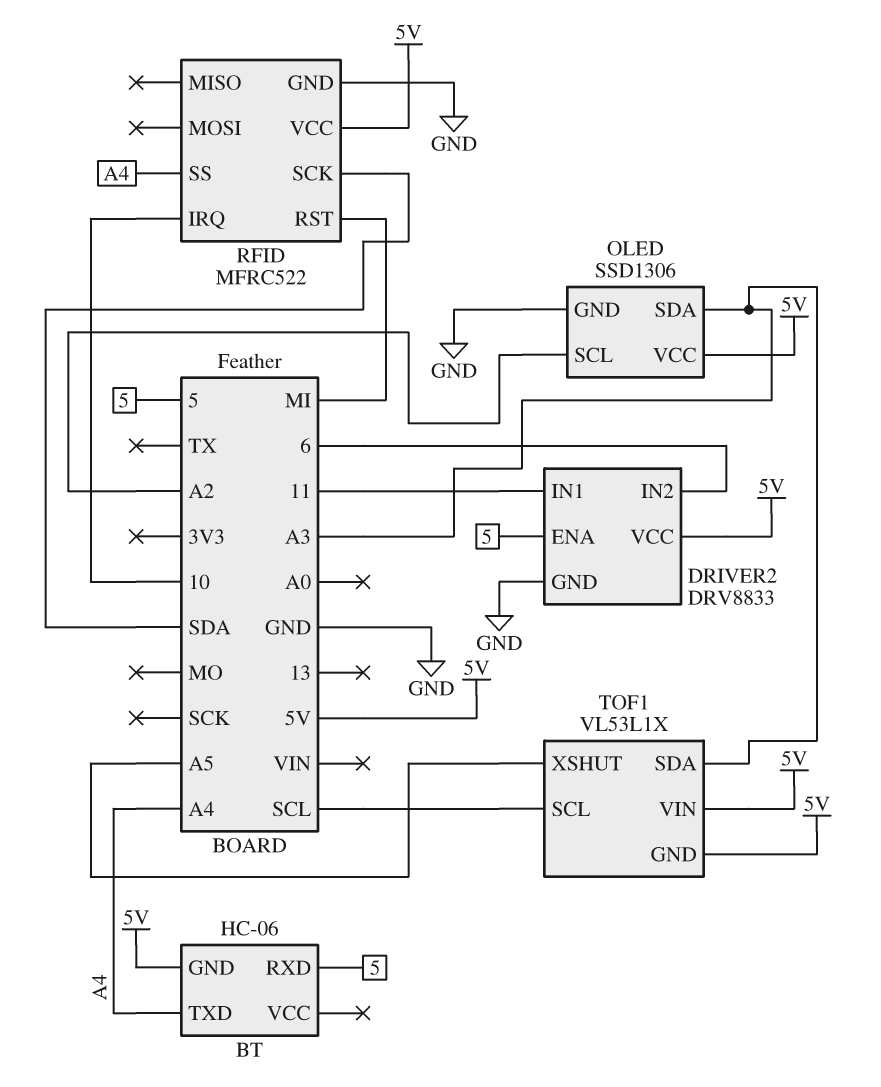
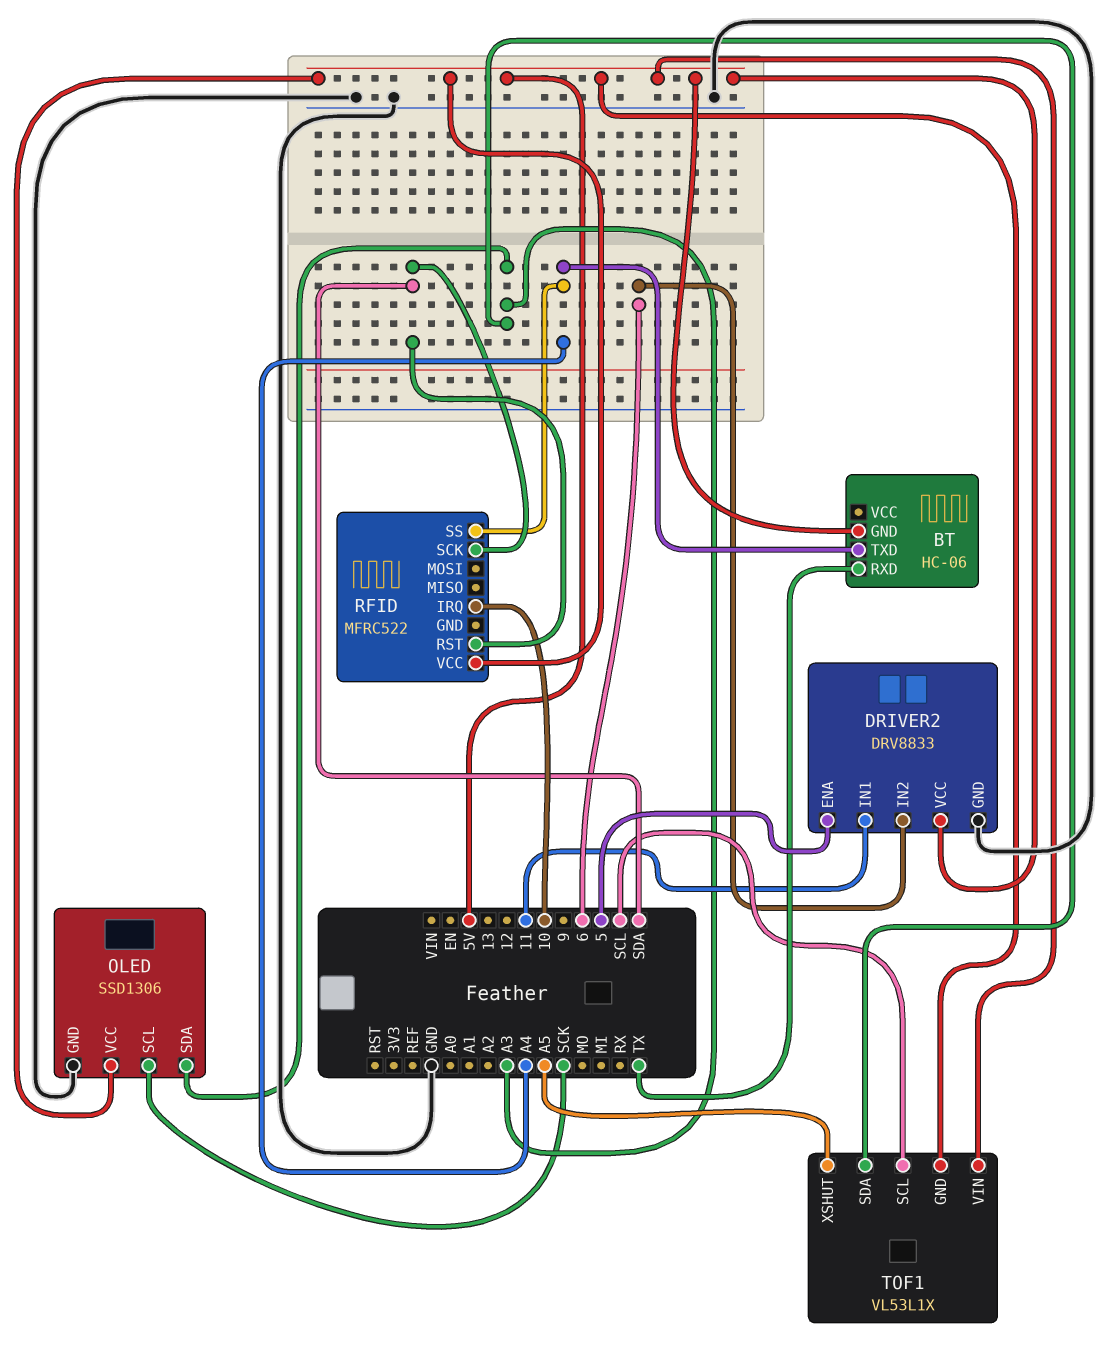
BT pin RXD: 5 -> TX
OLED pin SCL: A2 -> SCK
RFID pin GND: GND -> none
RFID pin RST: MI -> SDA

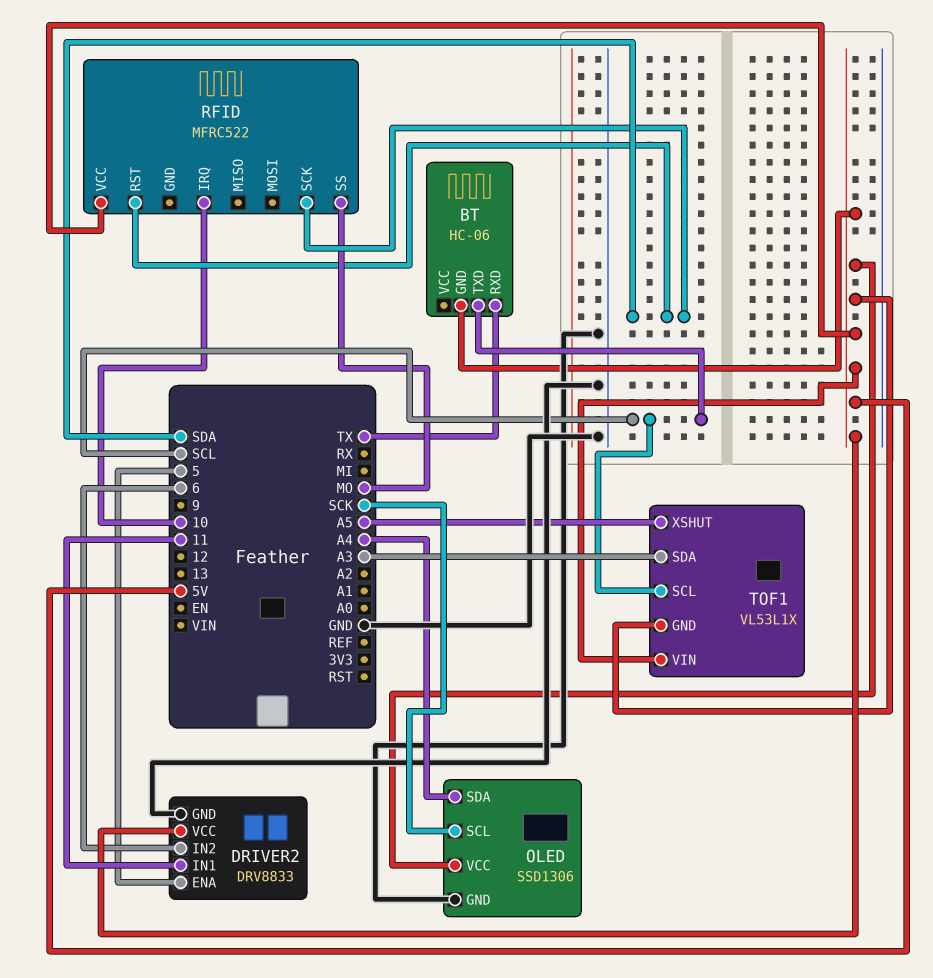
BT pin TXD: A4 -> SCL
OLED pin SDA: A3 -> A4
RFID pin SS: A4 -> MO

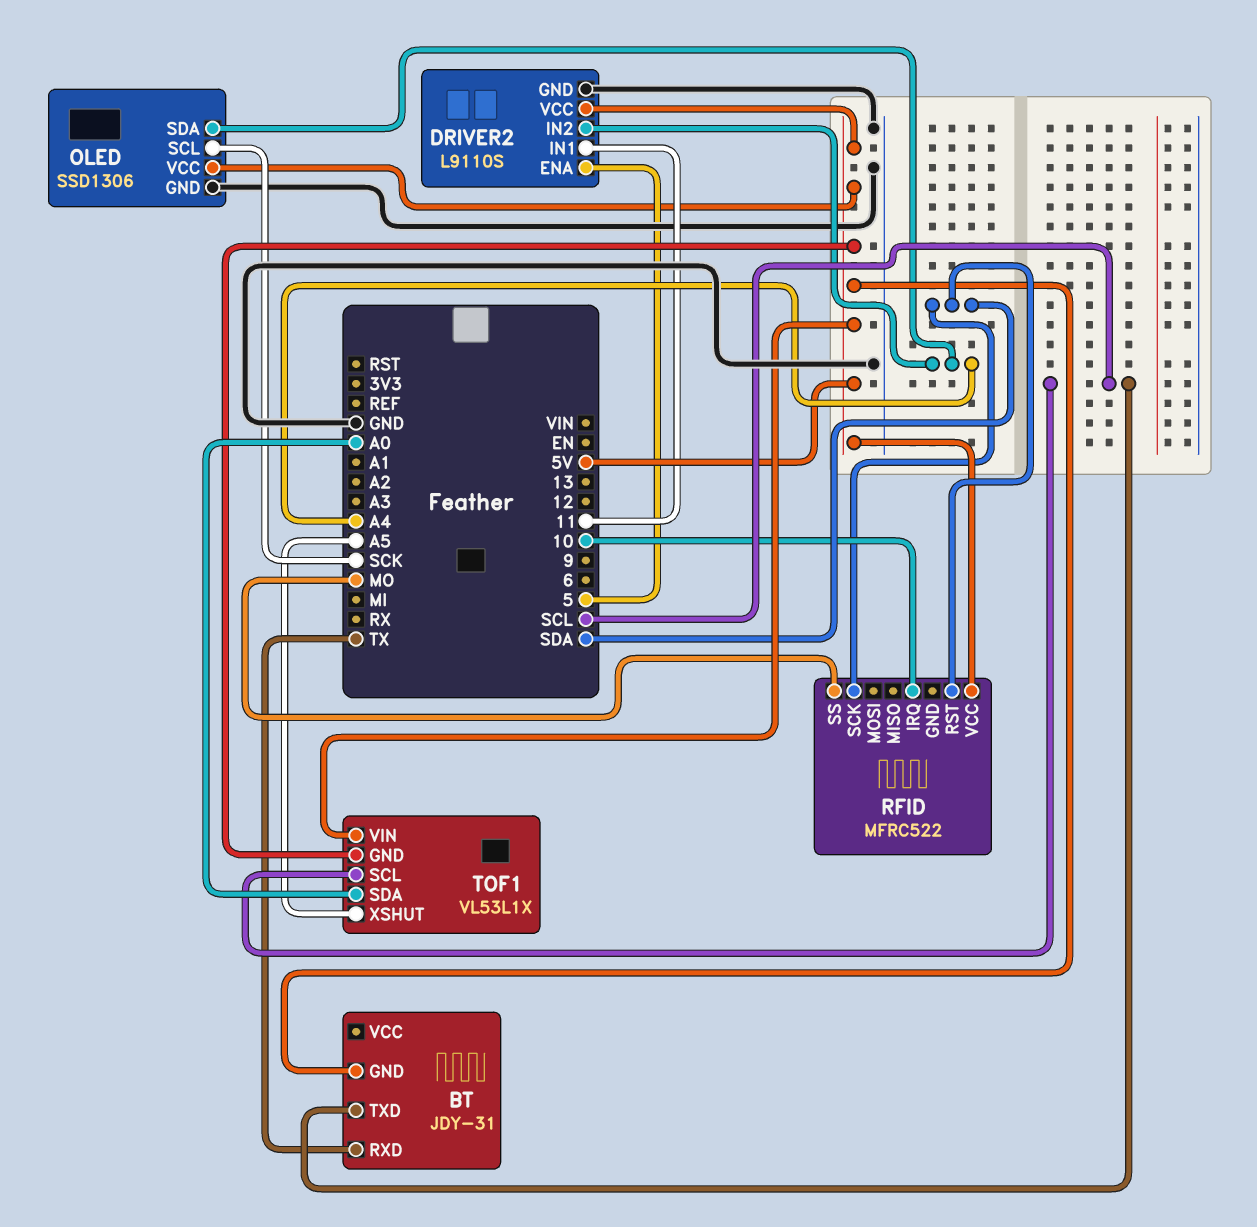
BT: HC-06 -> JDY-31
DRIVER2: DRV8833 -> L9110S
DRIVER2 pin IN2: 6 -> A4
TOF1 pin SDA: A3 -> A0

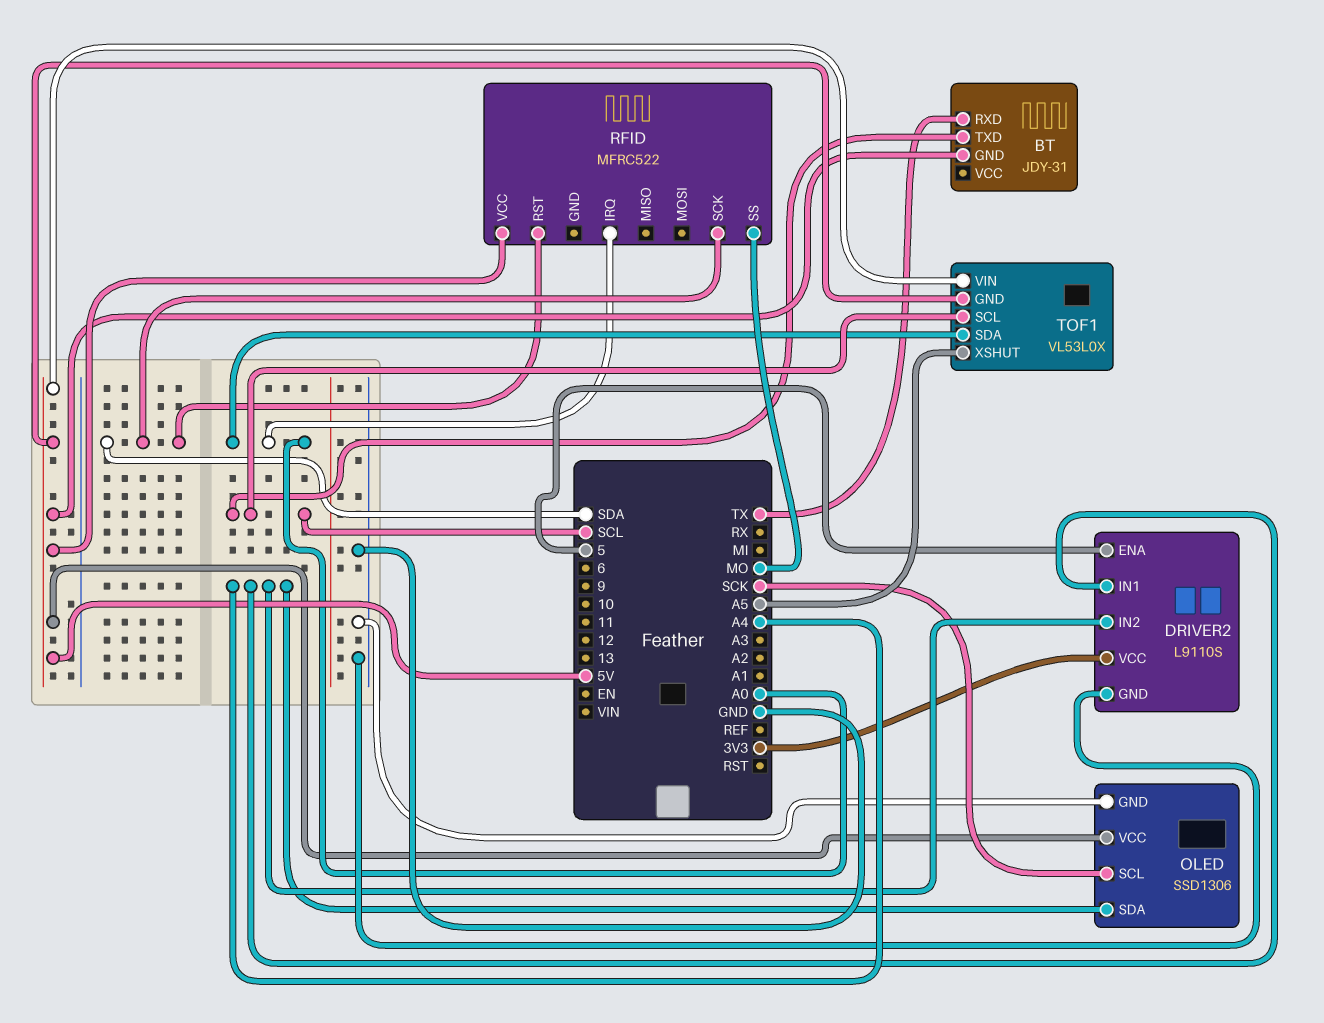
DRIVER2 pin IN1: 11 -> A4
DRIVER2 pin VCC: 5V -> 3V3
RFID pin IRQ: 10 -> A0
TOF1: VL53L1X -> VL53L0X

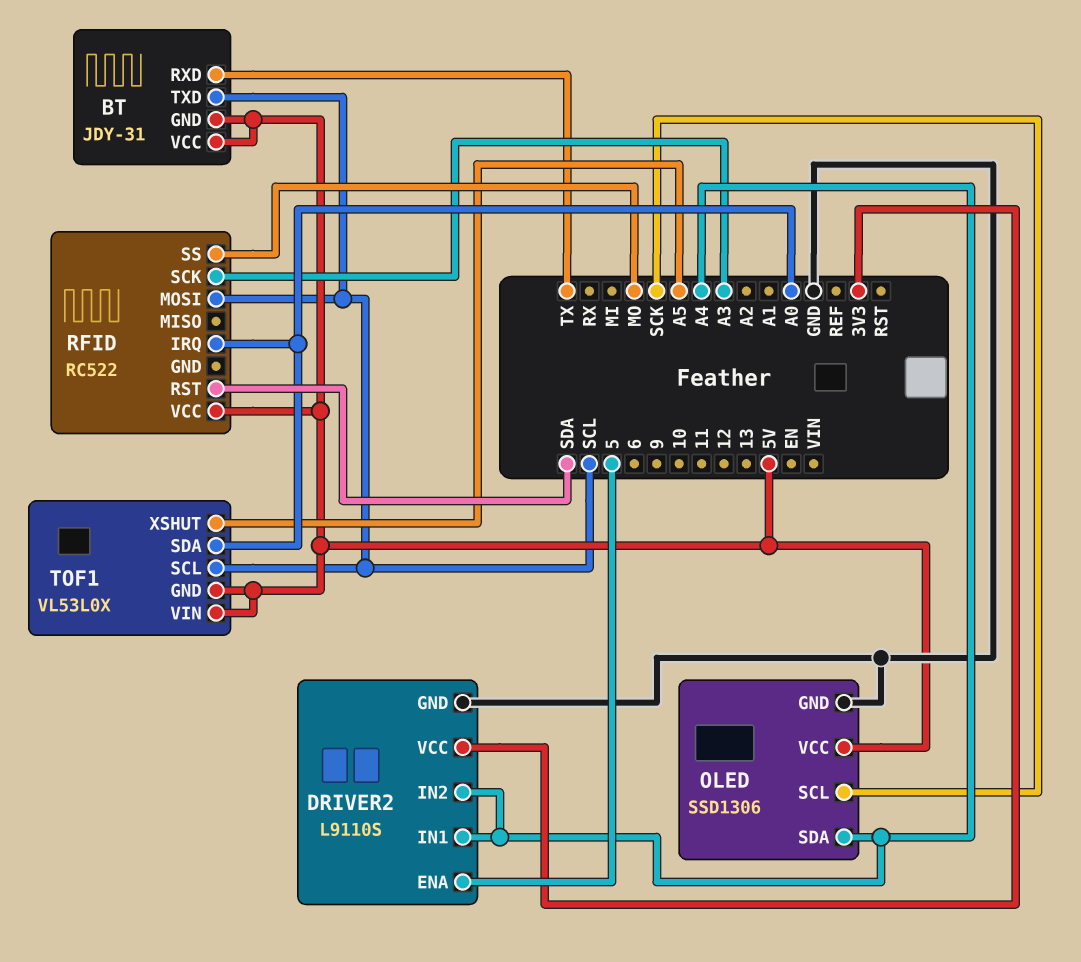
BT pin VCC: none -> 5V
RFID: MFRC522 -> RC522
RFID pin MOSI: none -> SCL
RFID pin SCK: SDA -> A3

